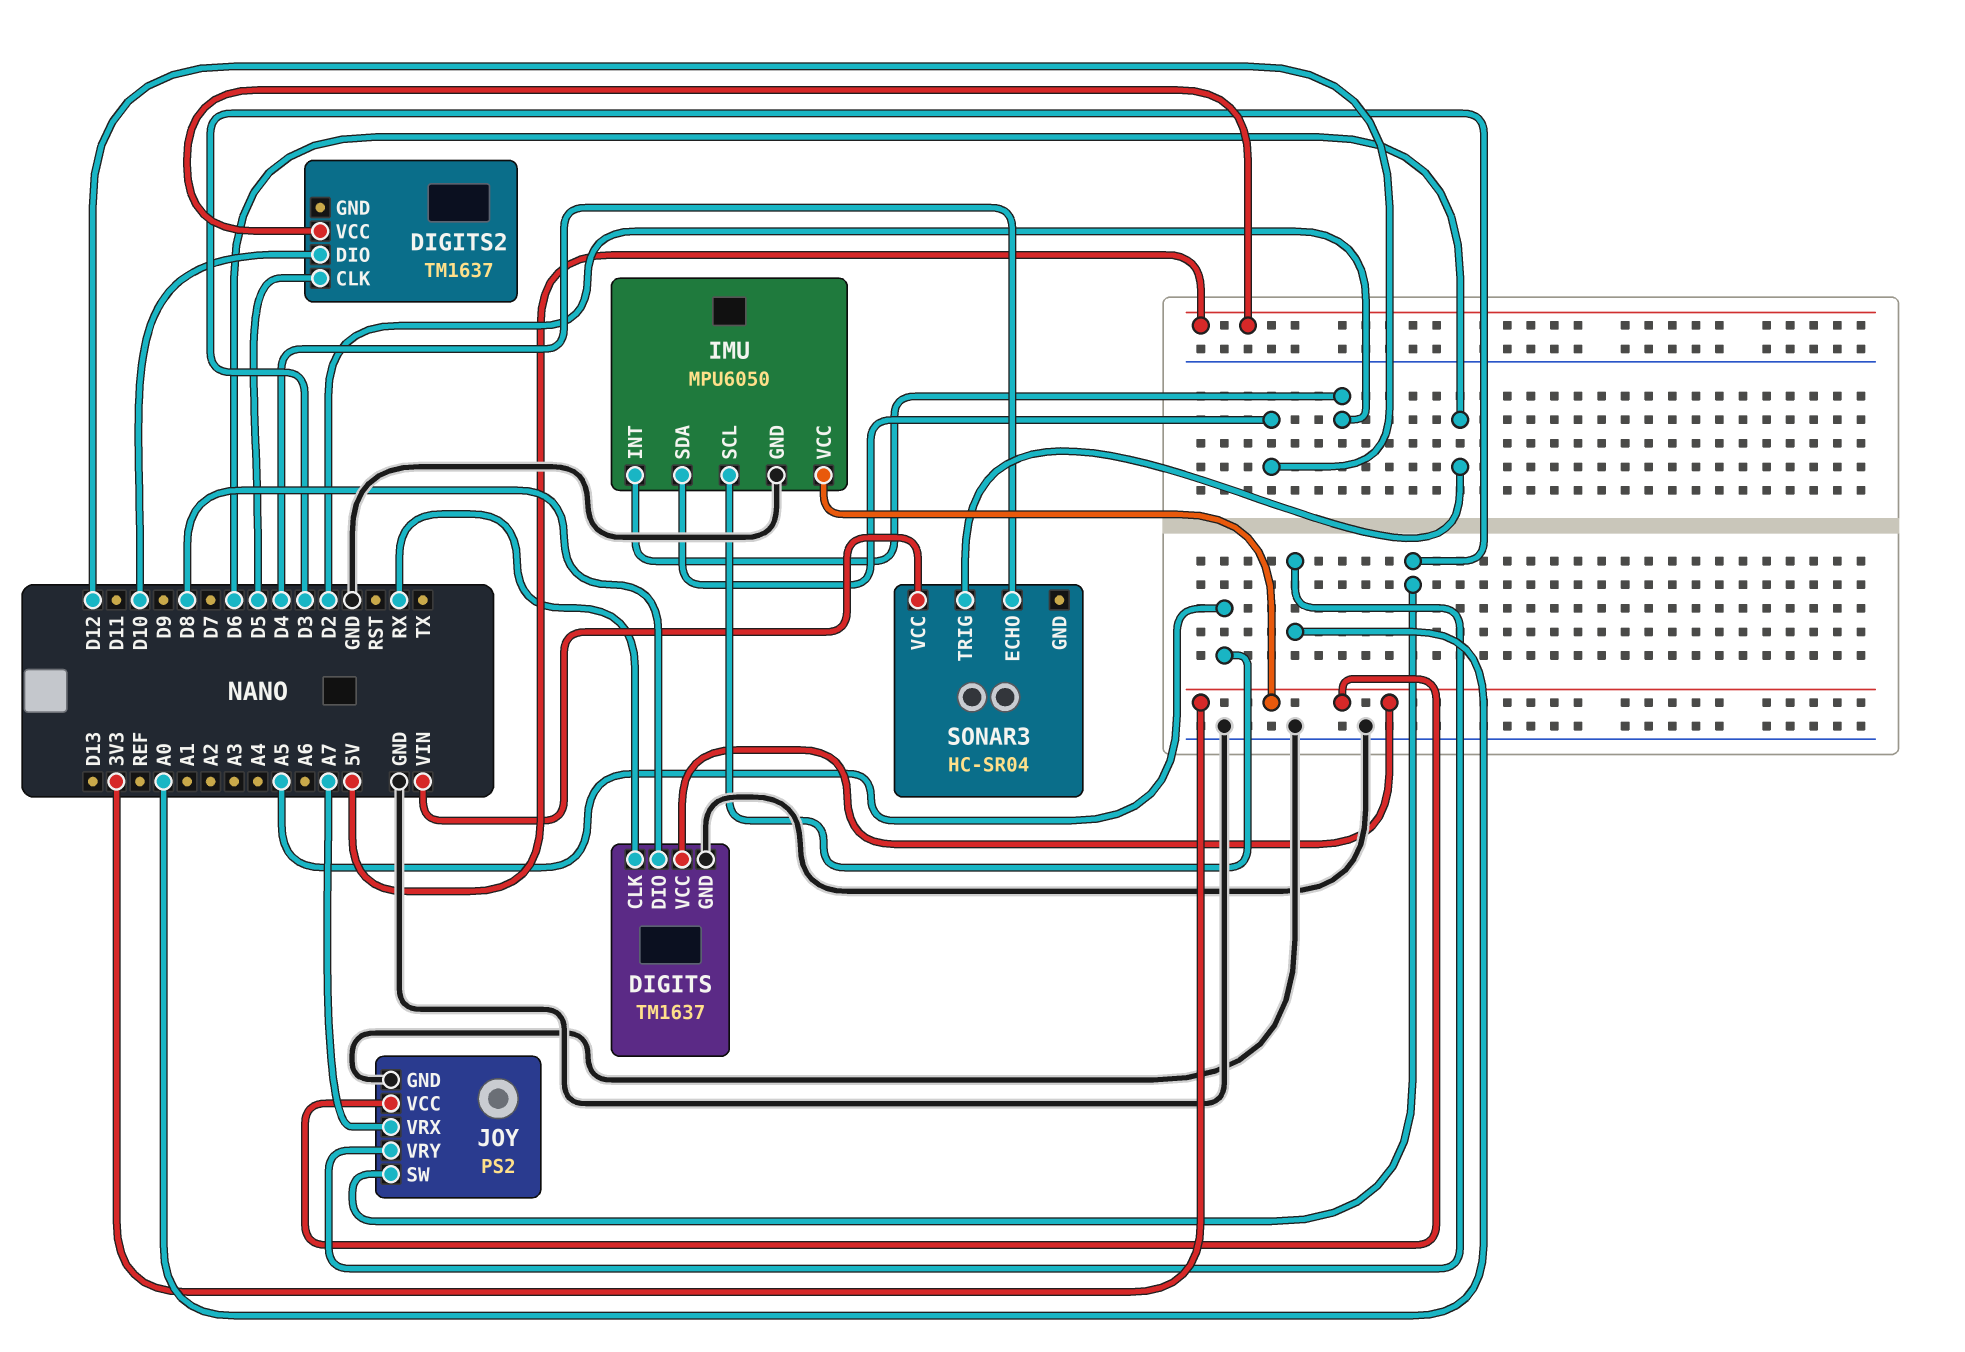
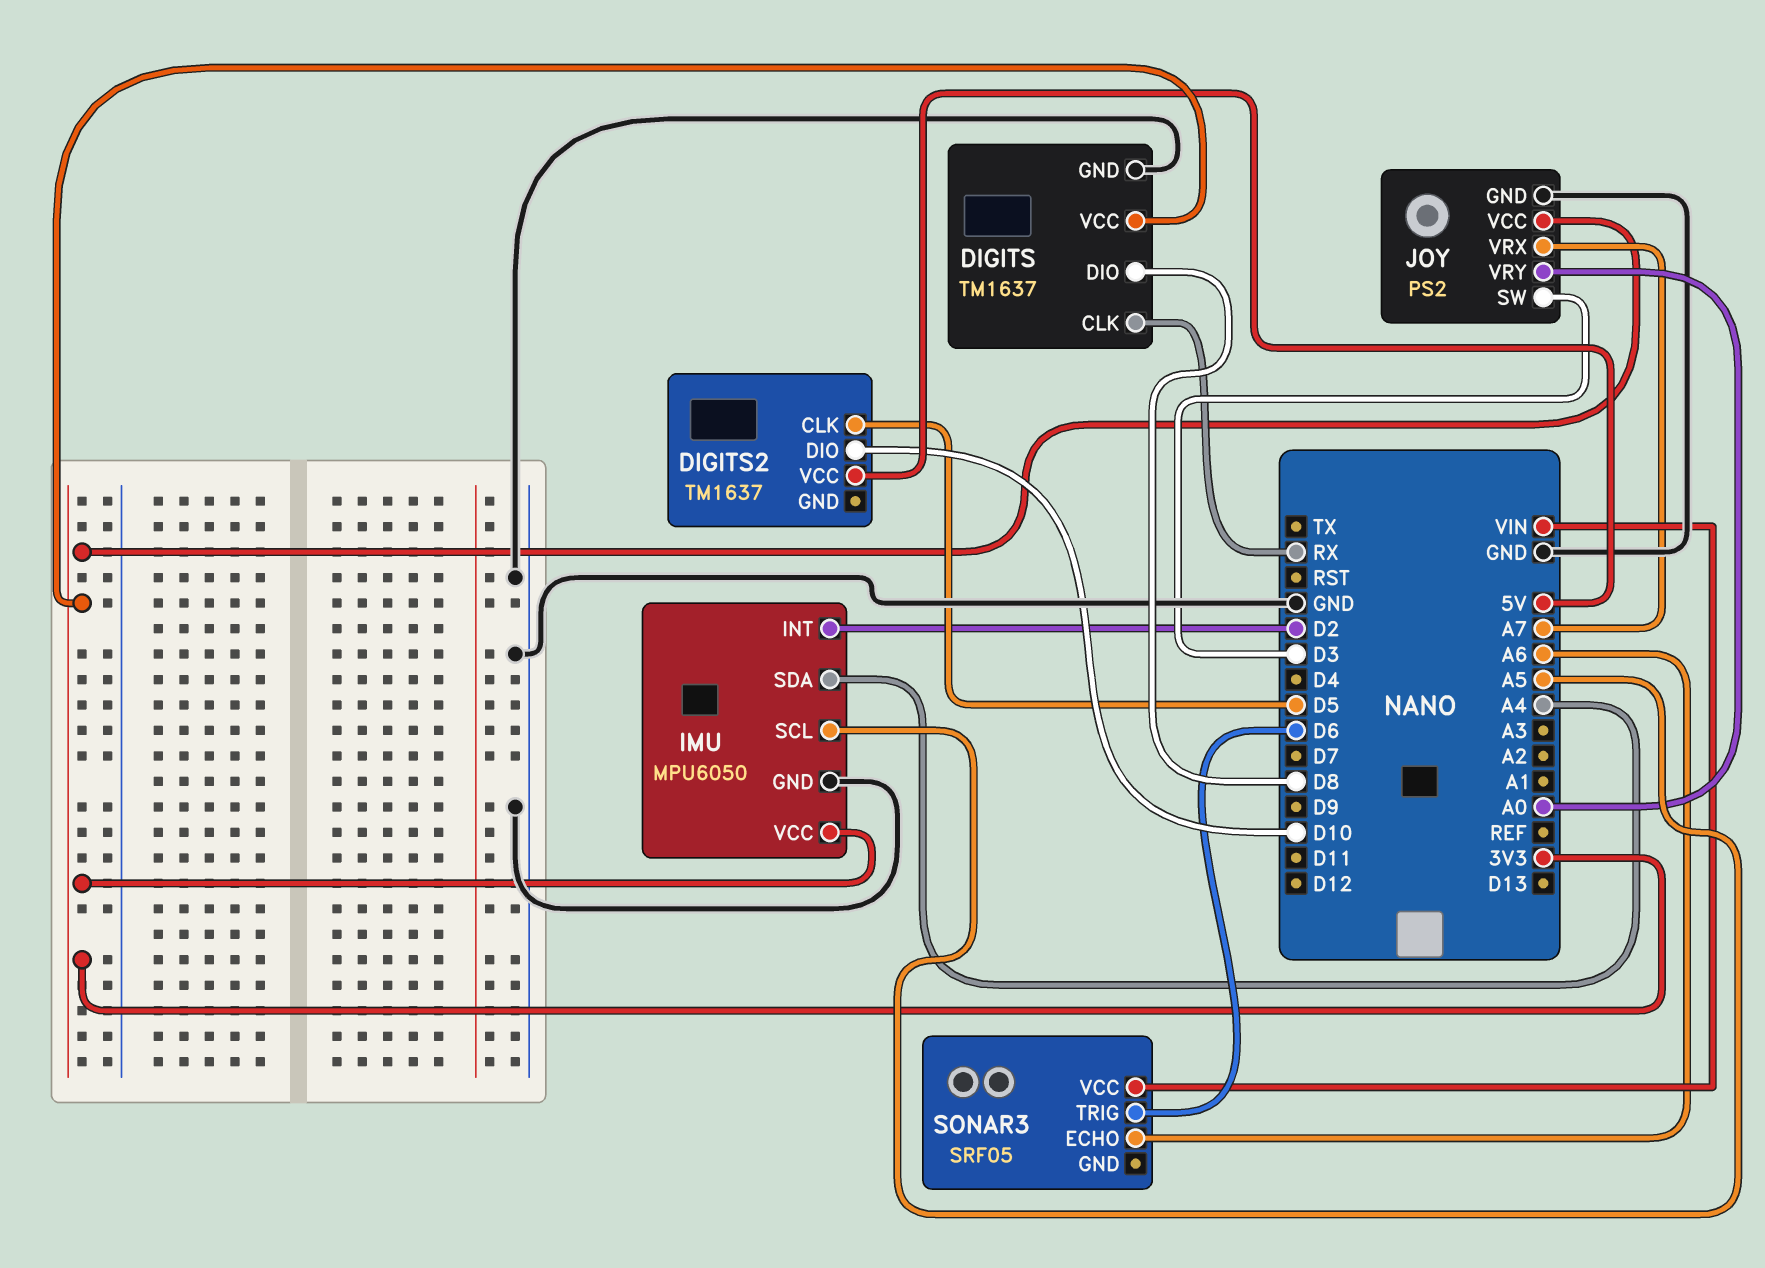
IMU pin SDA: D12 -> A4
SONAR3: HC-SR04 -> SRF05
SONAR3 pin ECHO: D4 -> A6

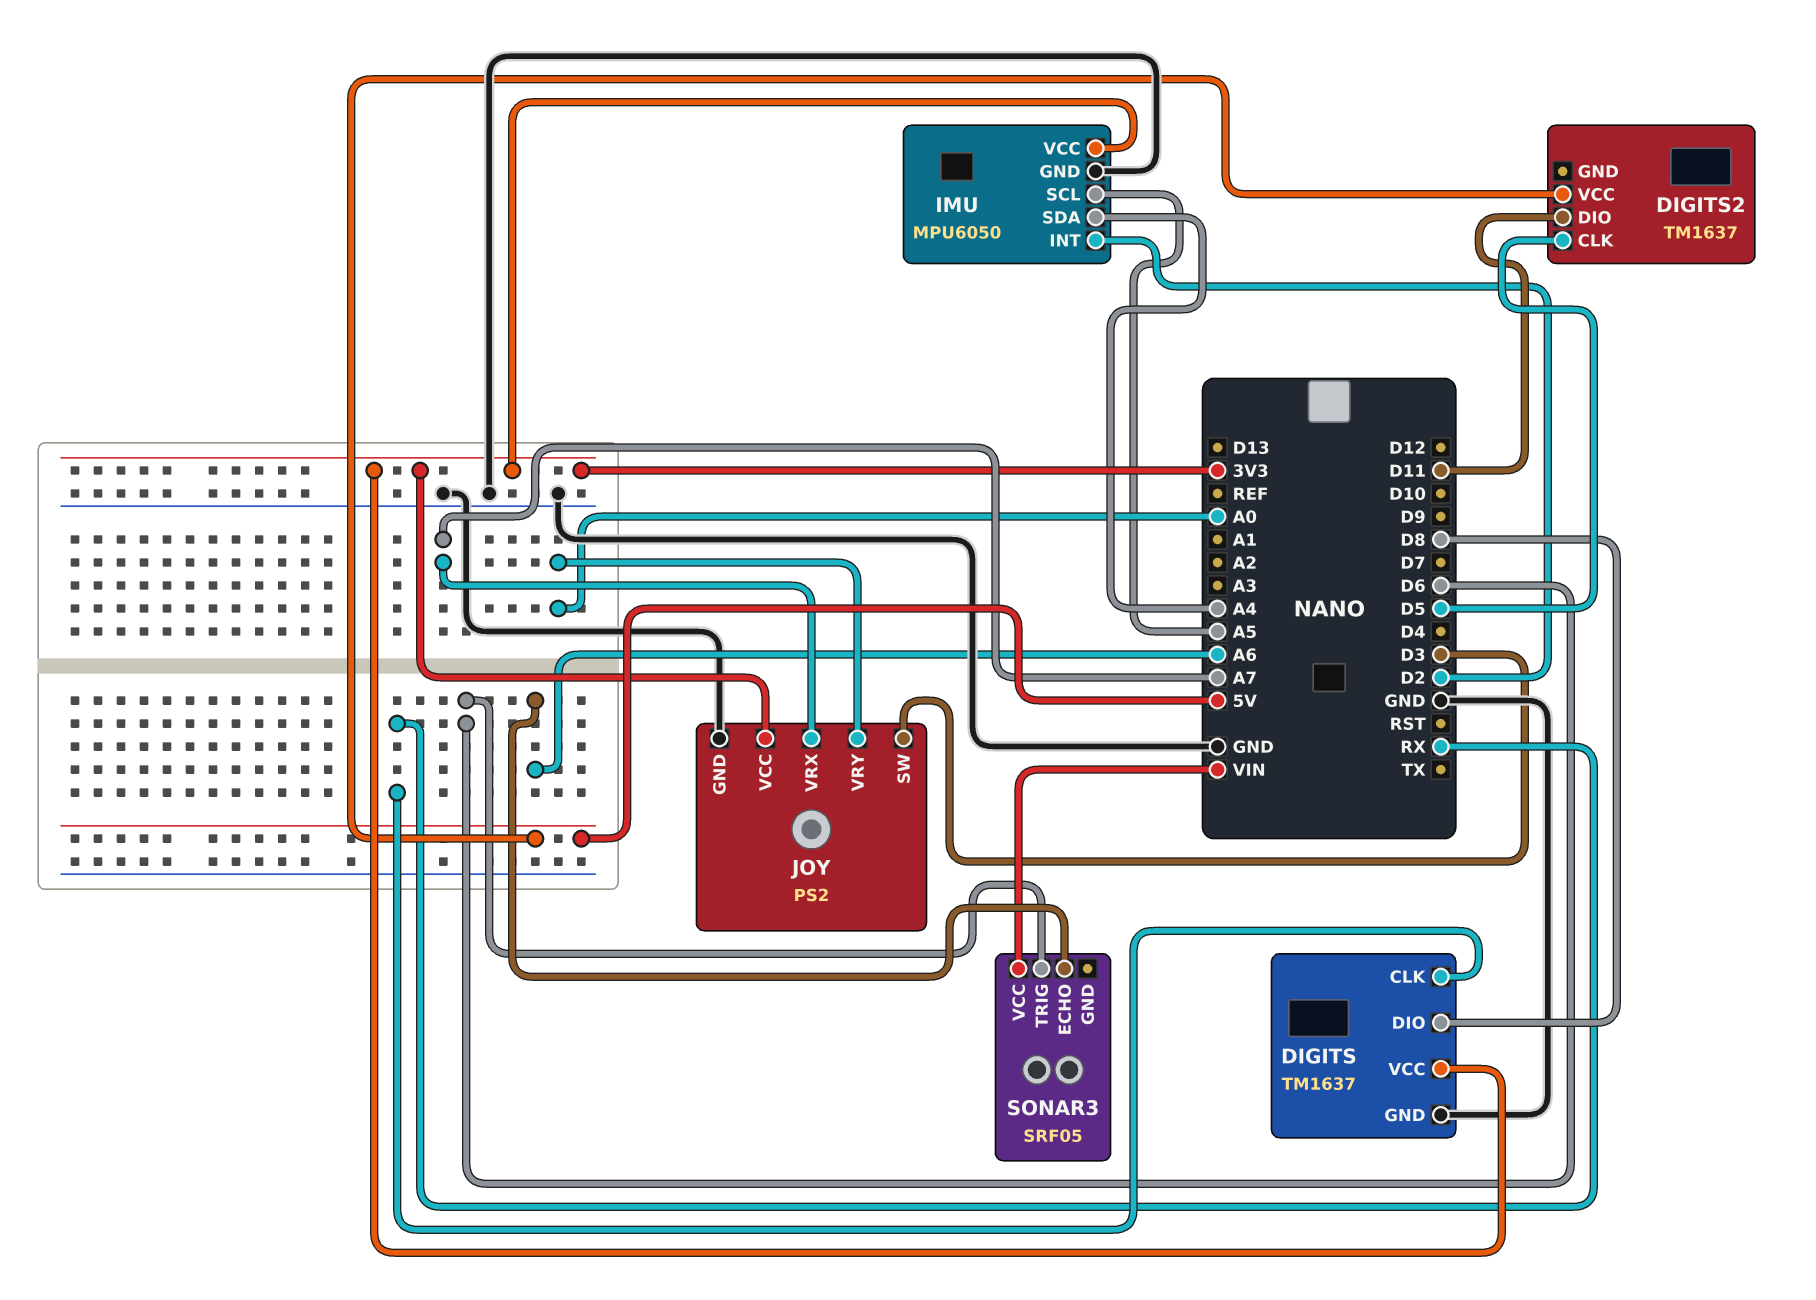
DIGITS2 pin DIO: D10 -> D11

